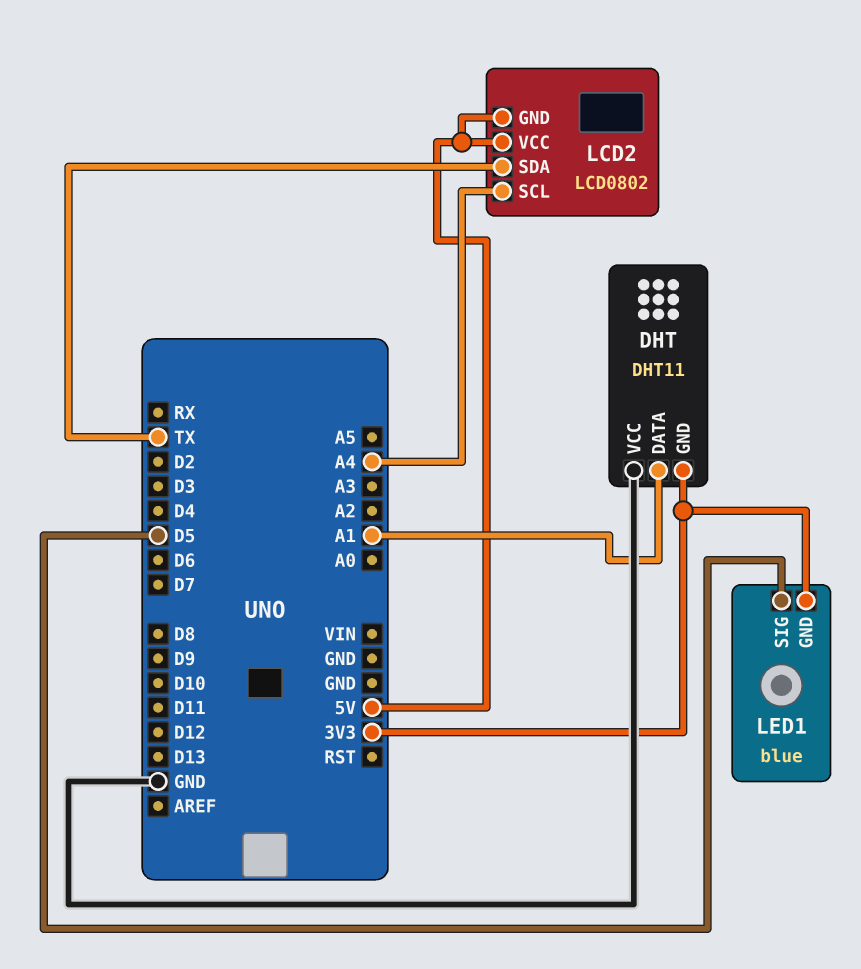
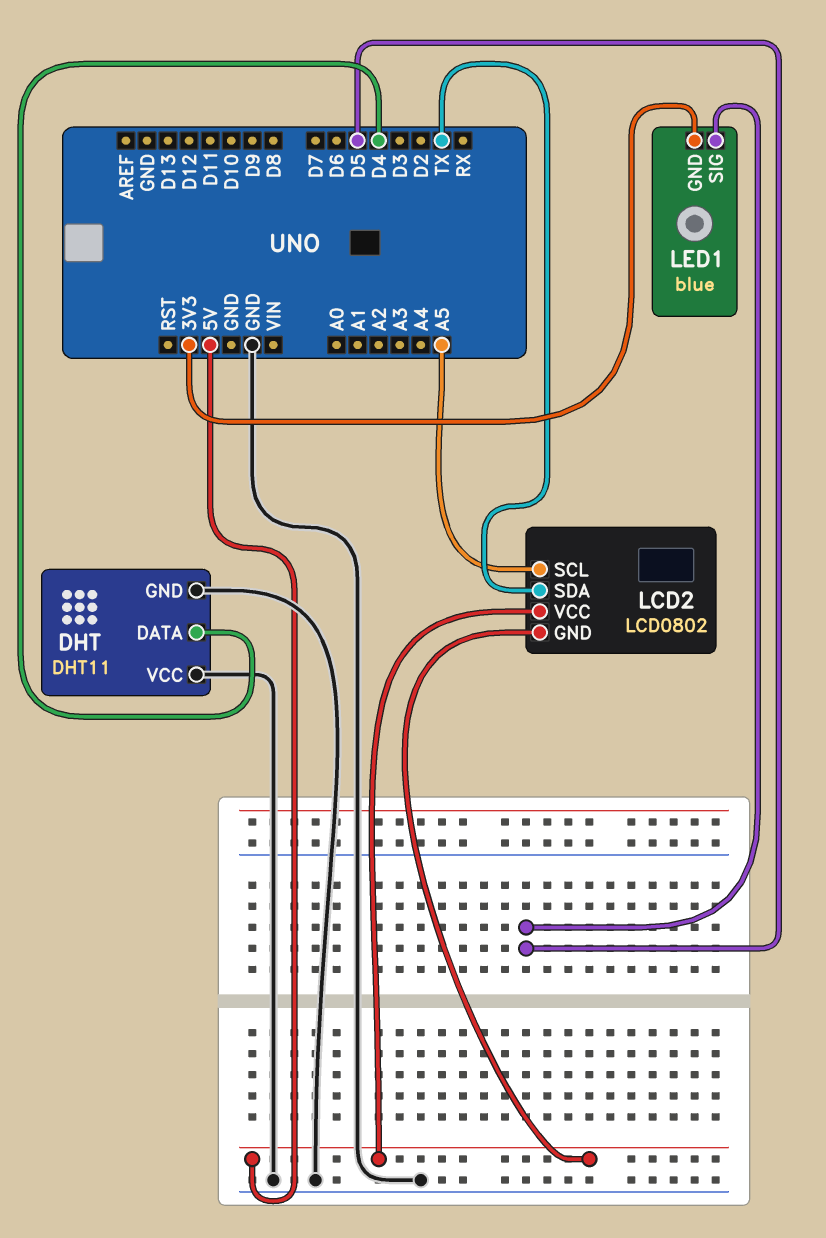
DHT pin DATA: A1 -> D4
DHT pin GND: 3V3 -> GND
LCD2 pin SCL: A4 -> A5

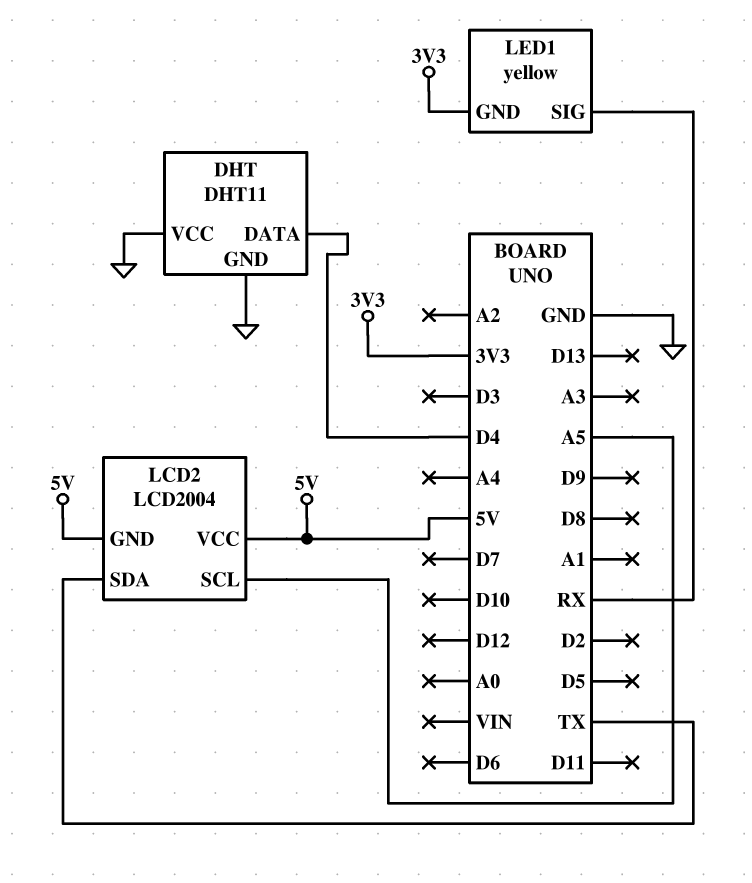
LCD2: LCD0802 -> LCD2004
LED1: blue -> yellow
LED1 pin SIG: D5 -> RX

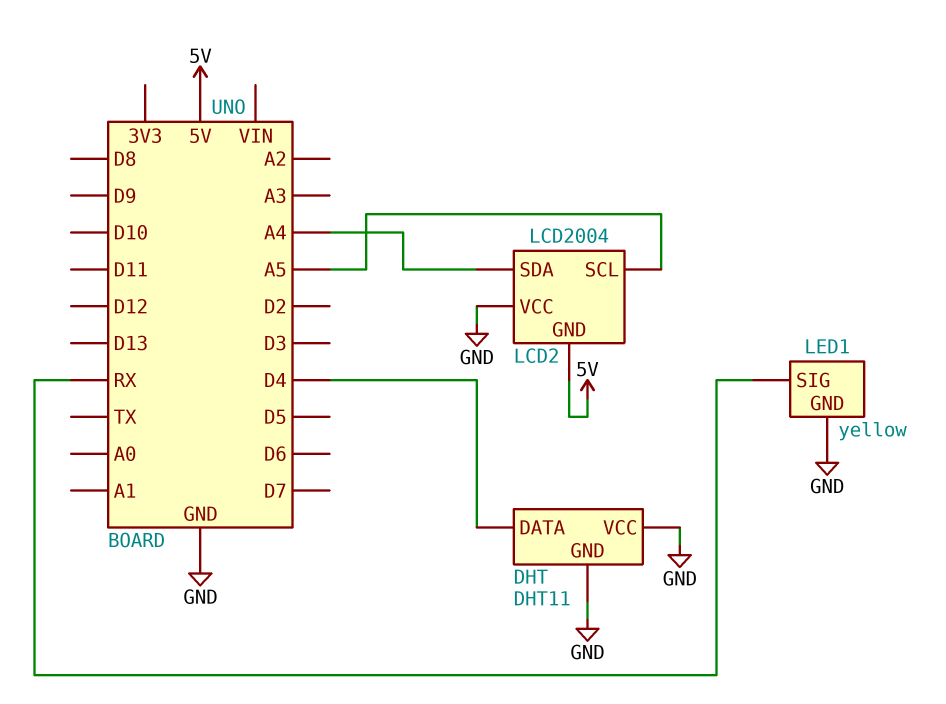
LCD2 pin SDA: TX -> A4
LCD2 pin VCC: 5V -> GND
LED1 pin GND: 3V3 -> GND

